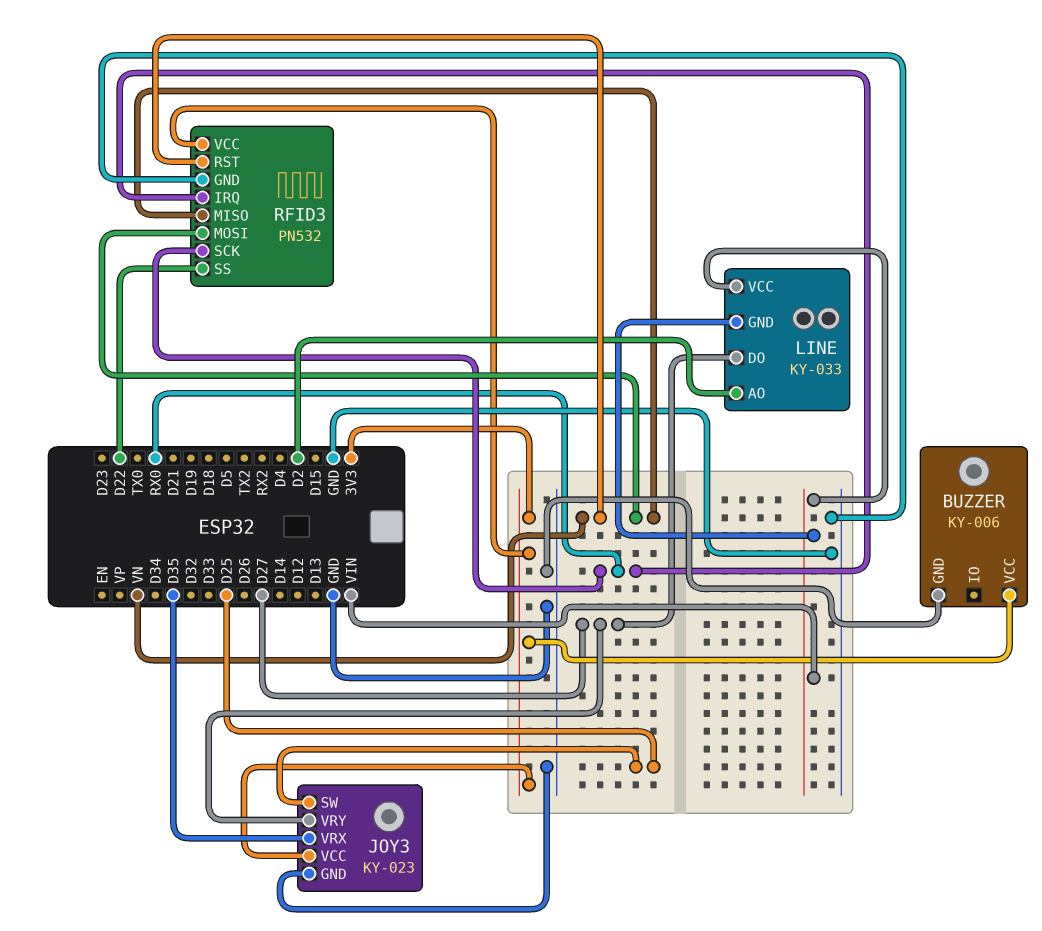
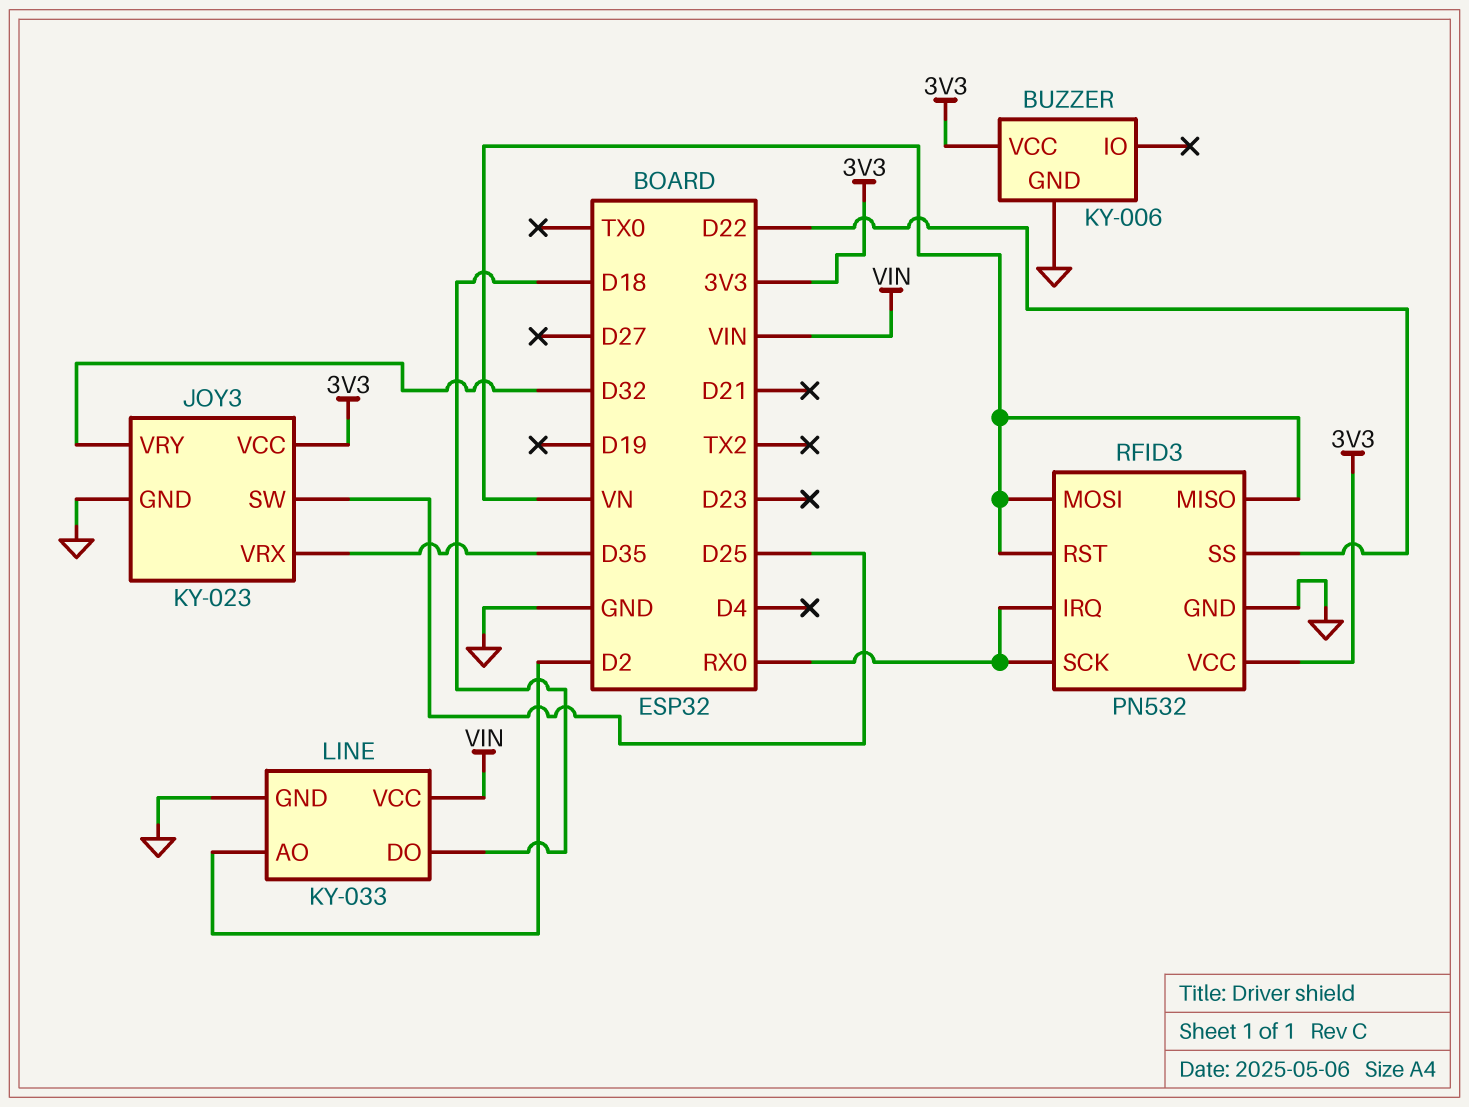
JOY3 pin VRY: D27 -> D32
LINE pin DO: D27 -> D18
LINE pin GND: VIN -> GND

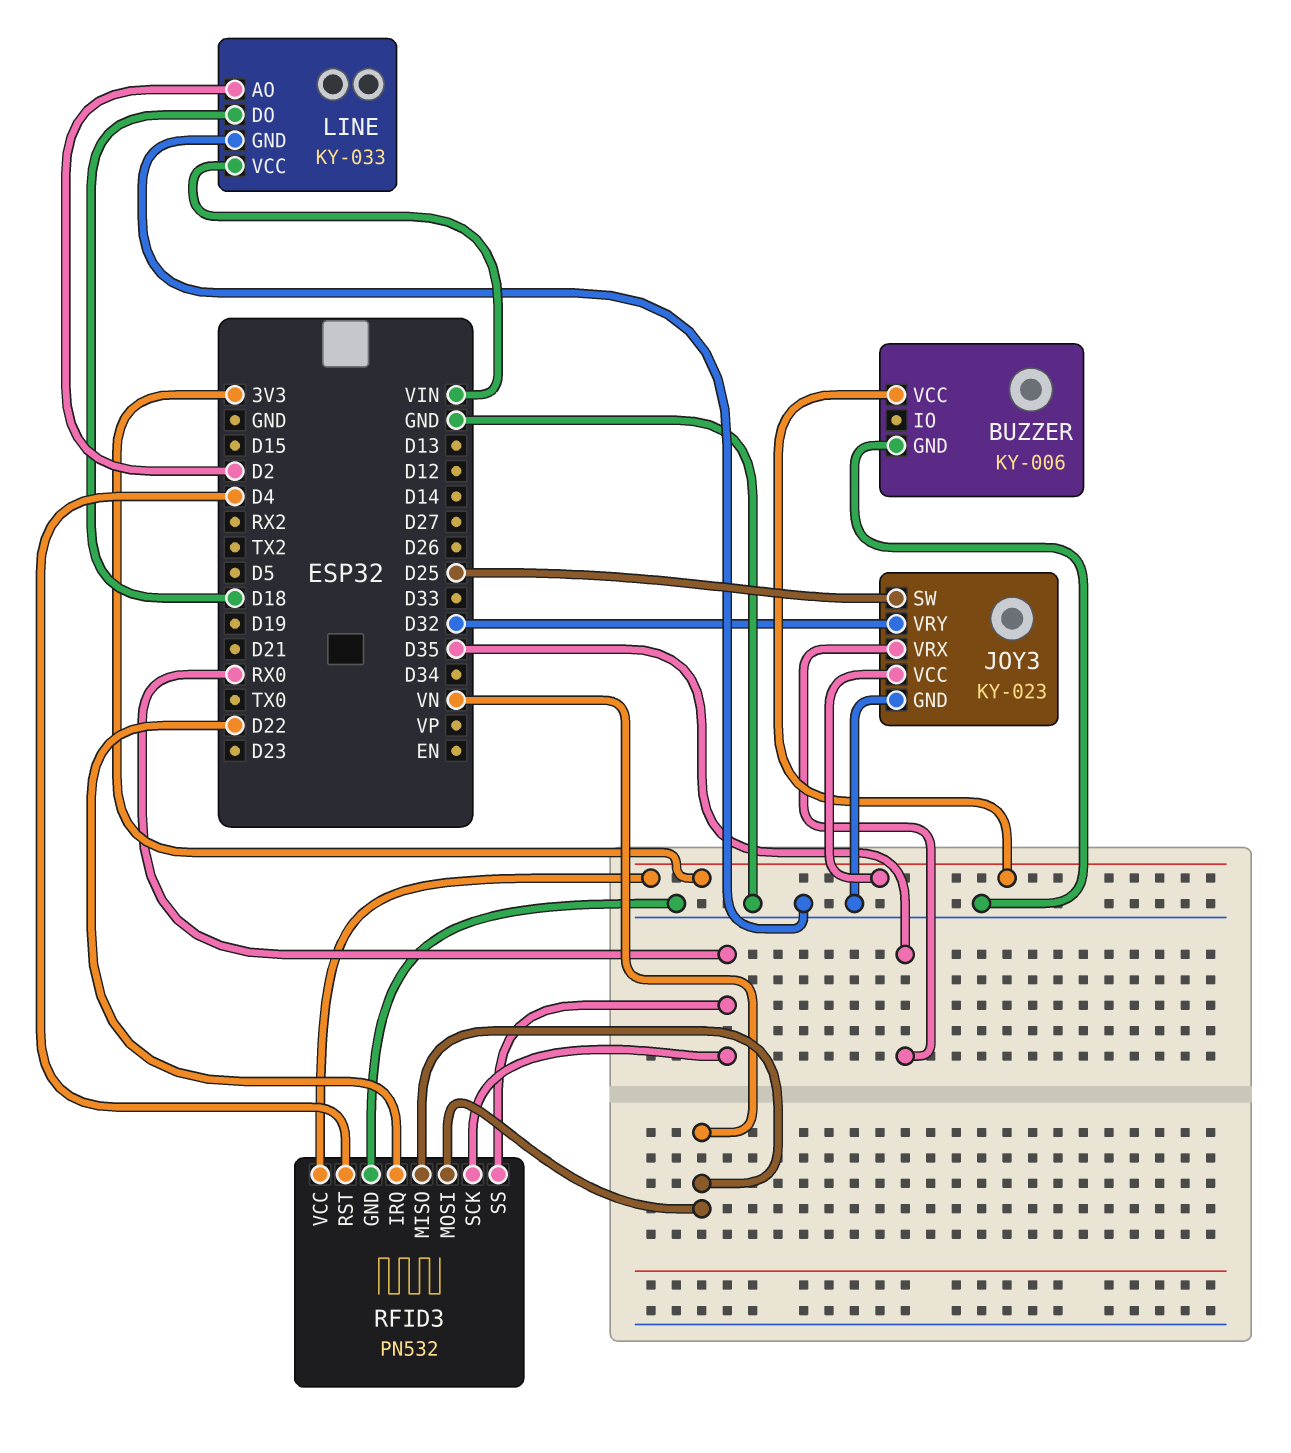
RFID3 pin IRQ: RX0 -> D22
RFID3 pin RST: VN -> D4
RFID3 pin SS: D22 -> RX0

